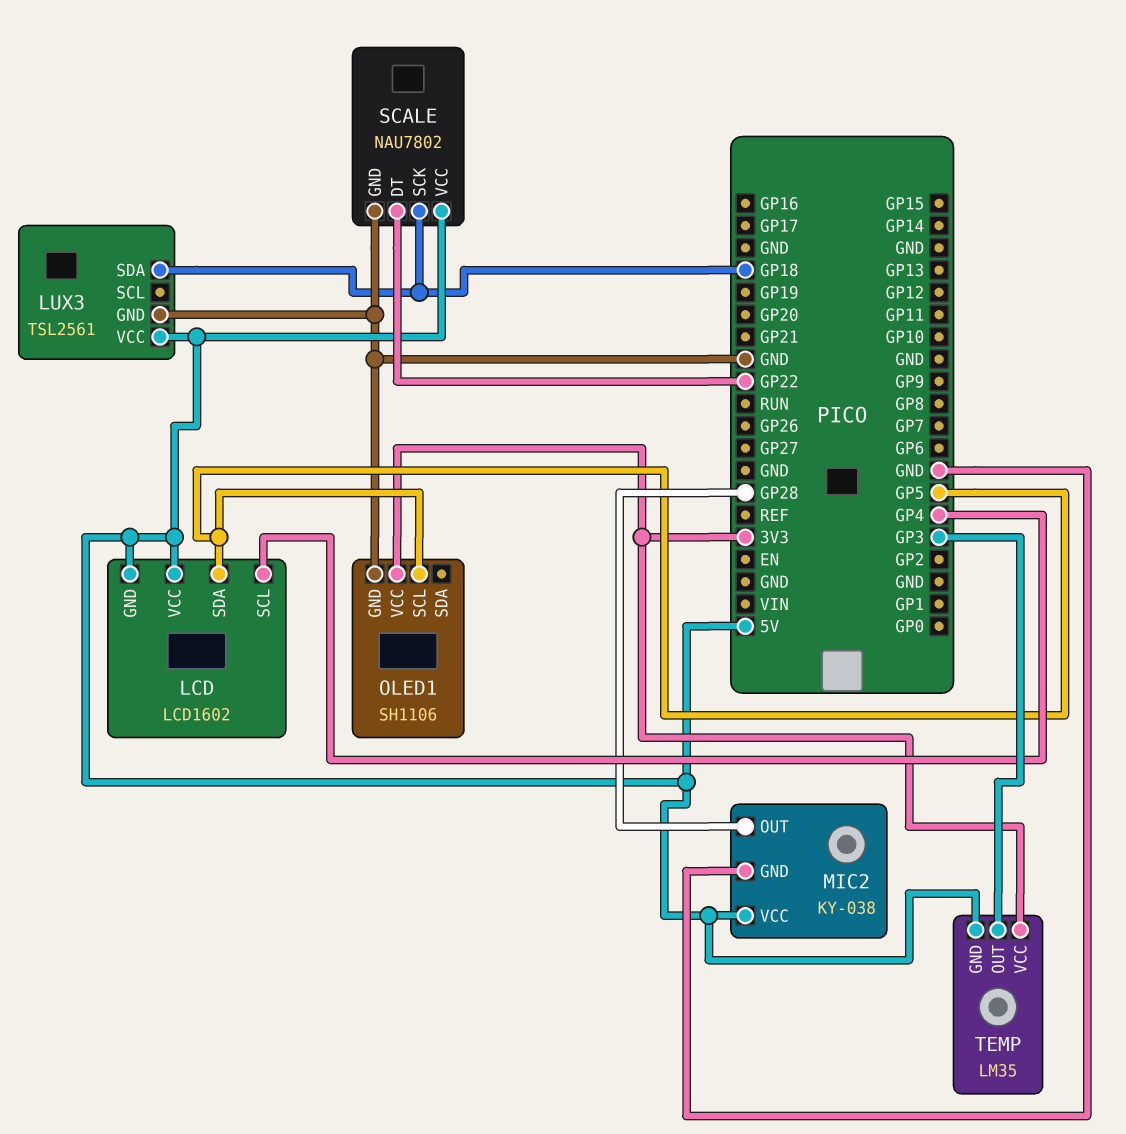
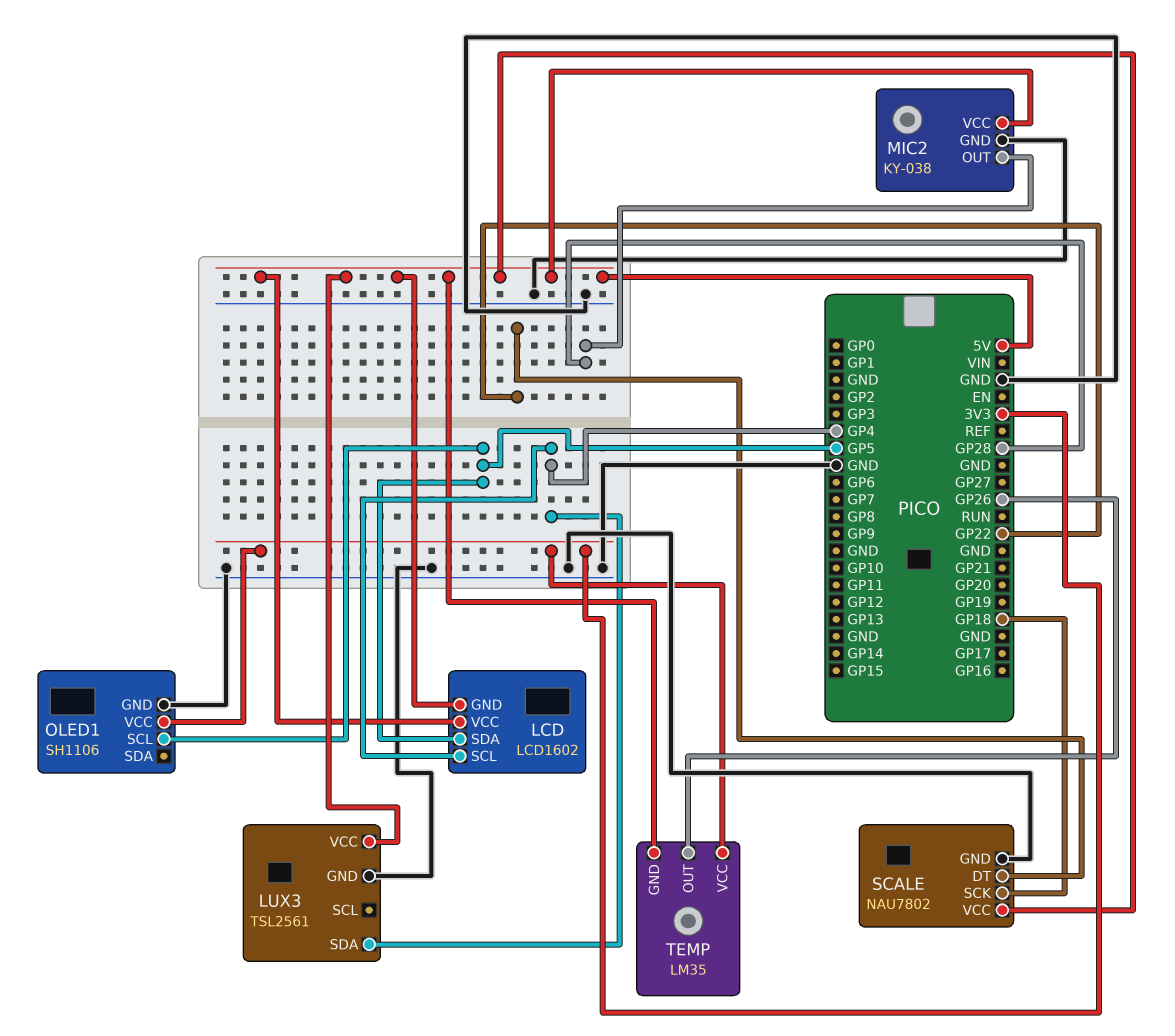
LUX3 pin SDA: GP18 -> GP4
TEMP pin OUT: GP3 -> GP26

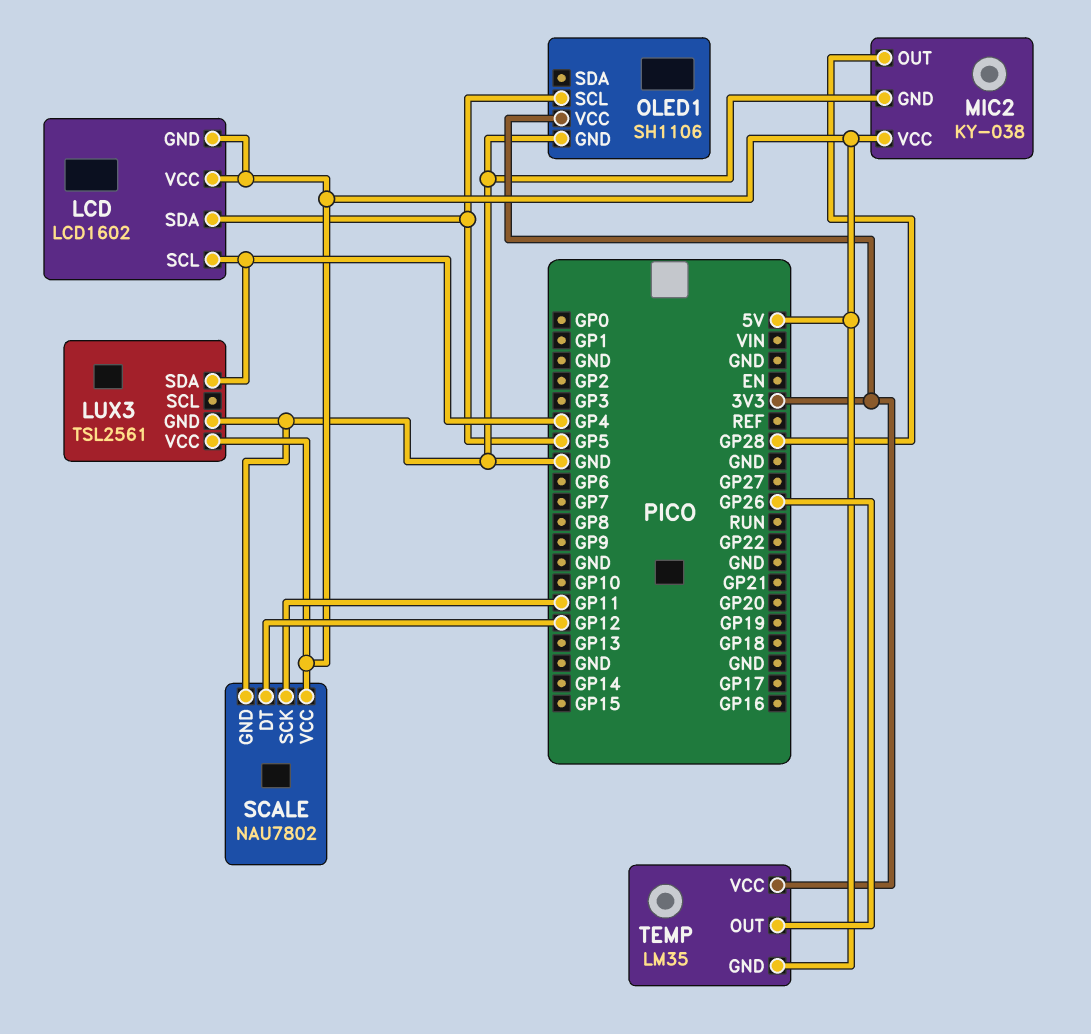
SCALE pin DT: GP22 -> GP12
SCALE pin SCK: GP18 -> GP11

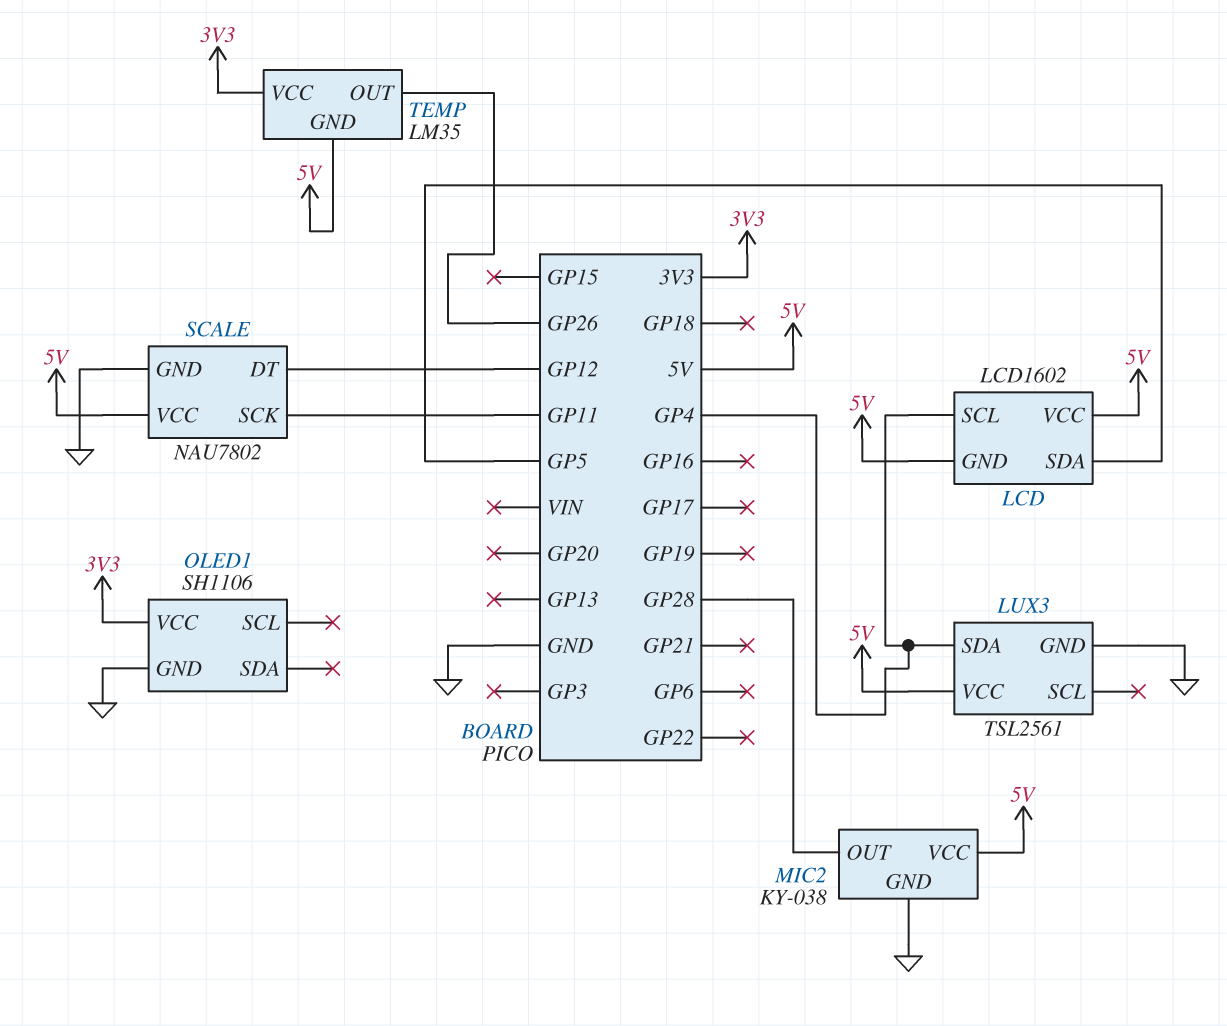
OLED1 pin SCL: GP5 -> none

